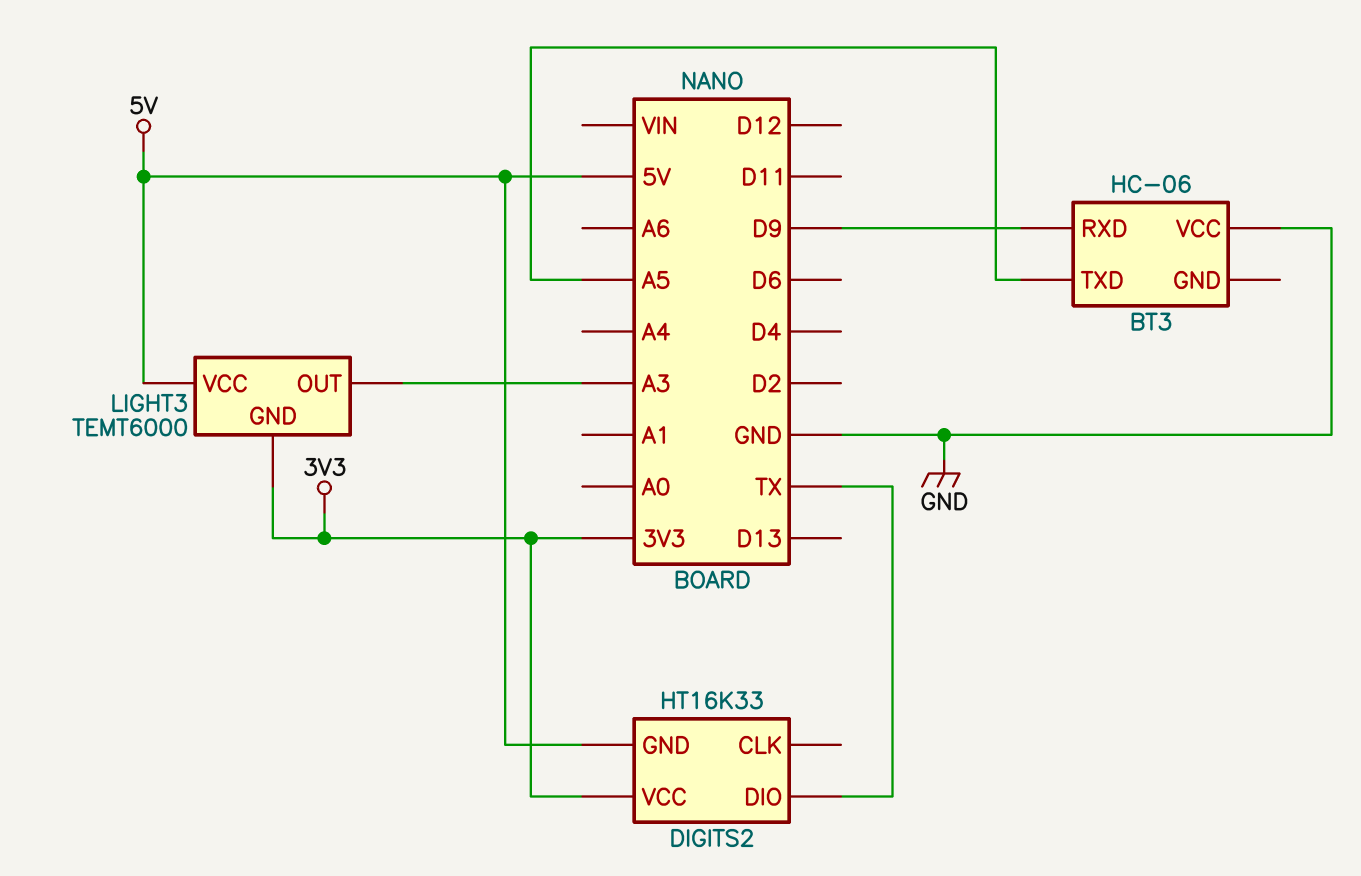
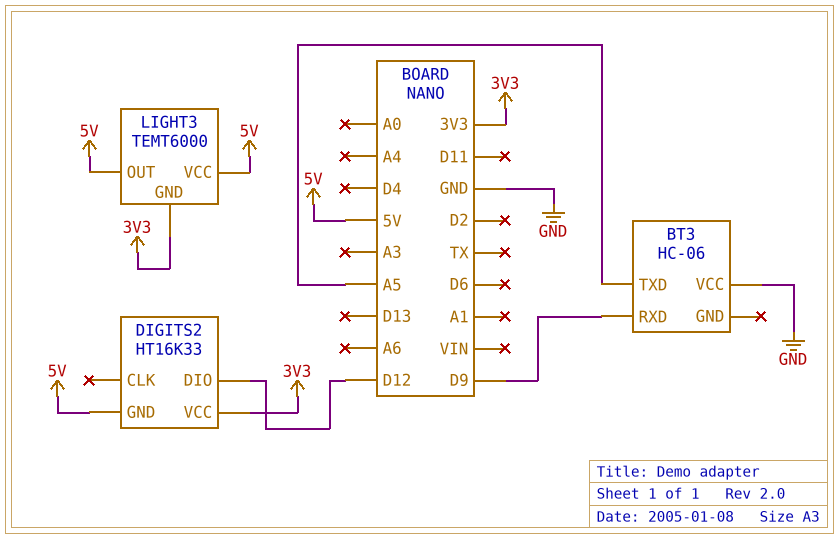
DIGITS2 pin DIO: TX -> D12
LIGHT3 pin OUT: A3 -> 5V

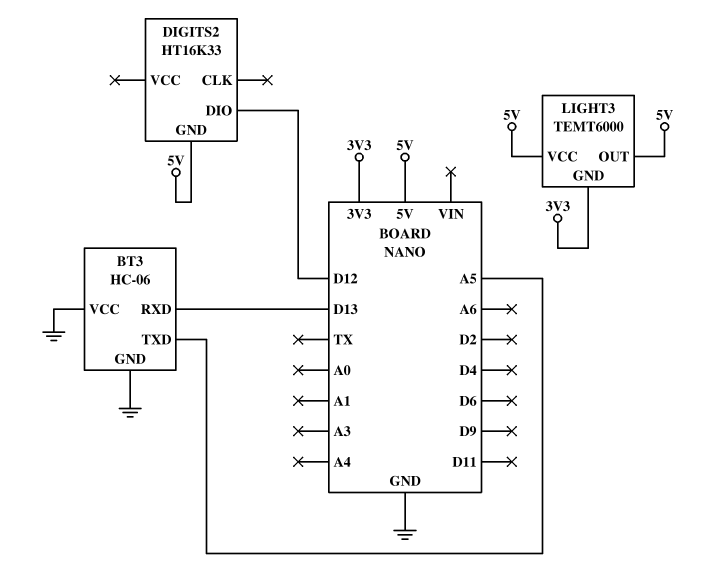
BT3 pin GND: none -> GND
BT3 pin RXD: D9 -> D13
DIGITS2 pin VCC: 3V3 -> none

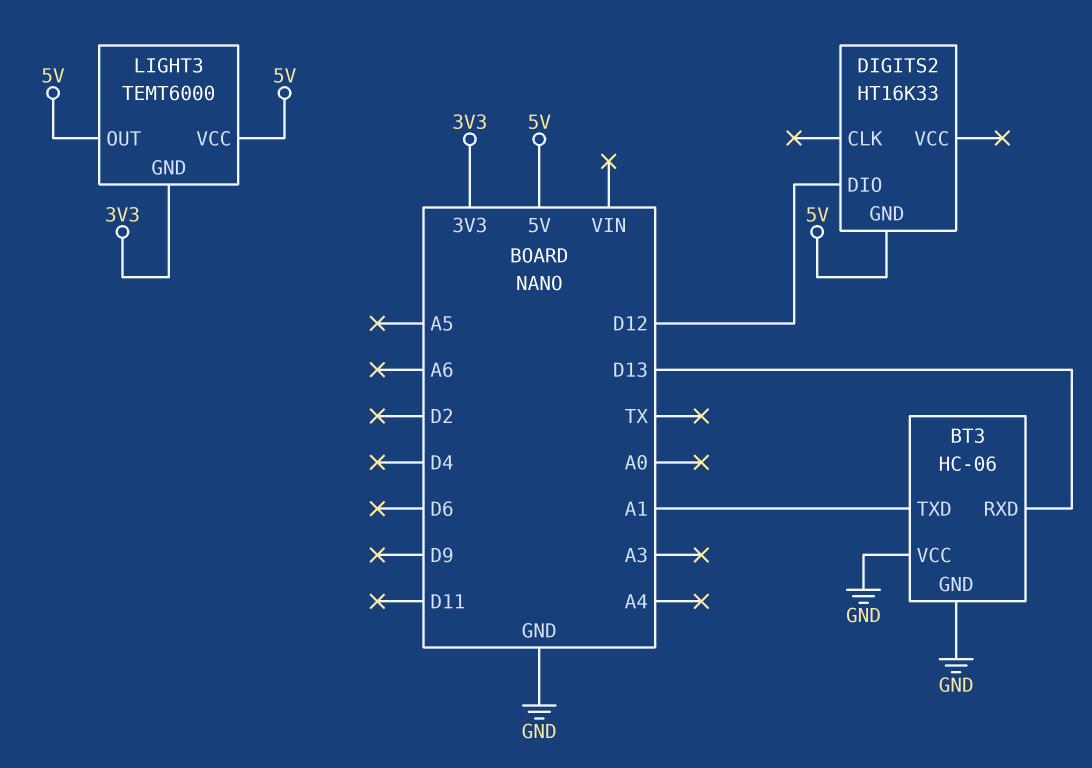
BT3 pin TXD: A5 -> A1

